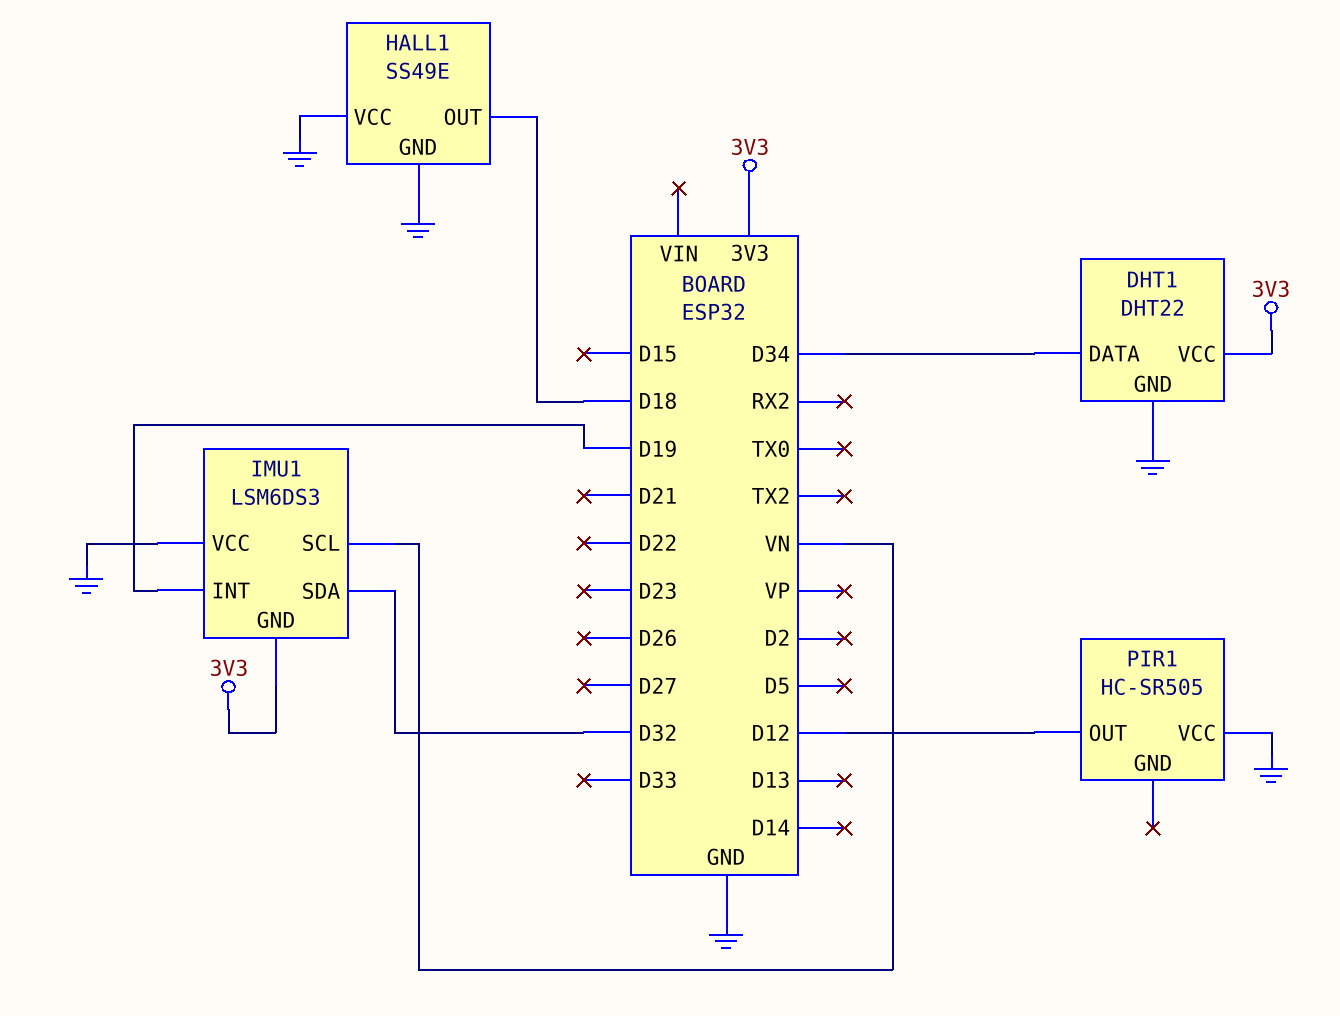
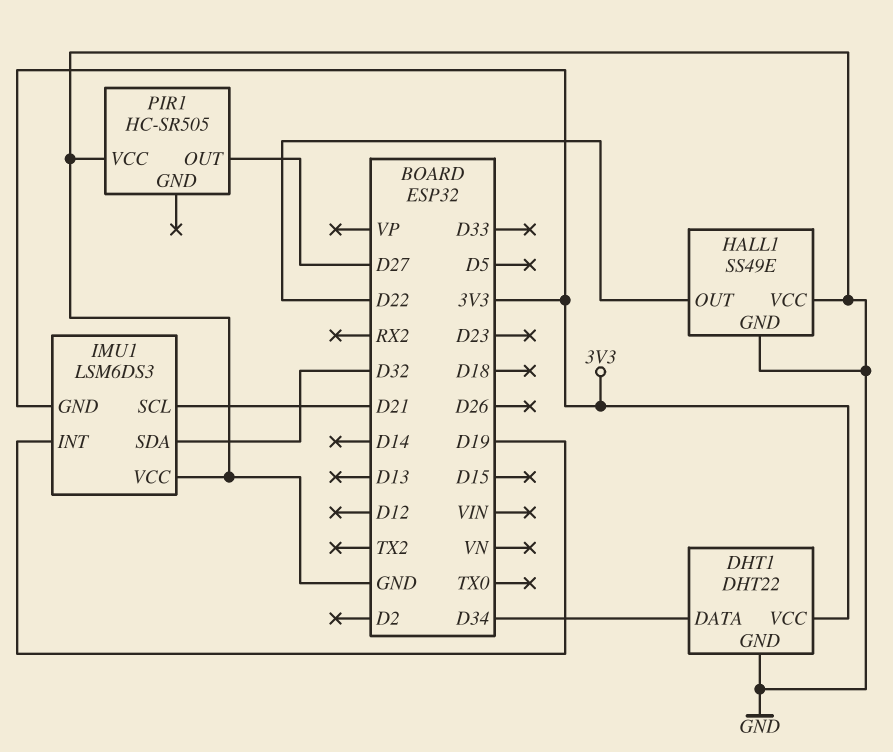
HALL1 pin OUT: D18 -> D22
IMU1 pin SCL: VN -> D21
PIR1 pin OUT: D12 -> D27

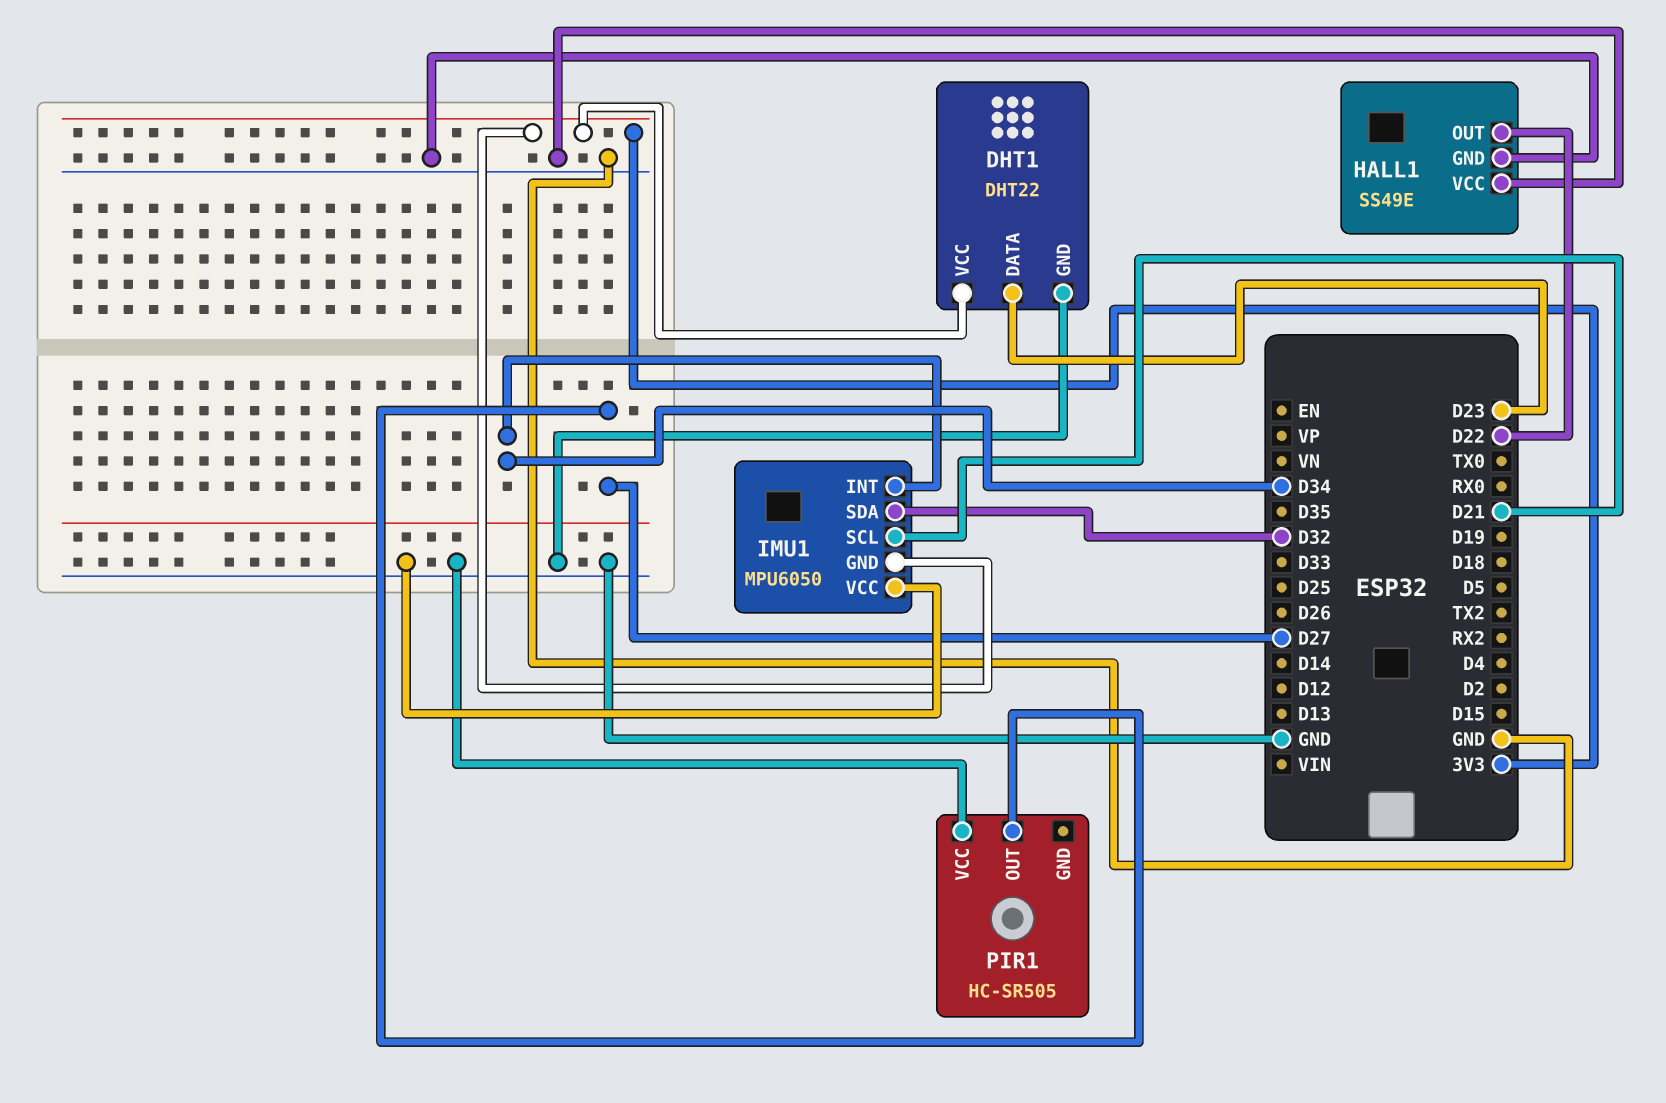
DHT1 pin DATA: D34 -> D23
IMU1: LSM6DS3 -> MPU6050
IMU1 pin INT: D19 -> D34

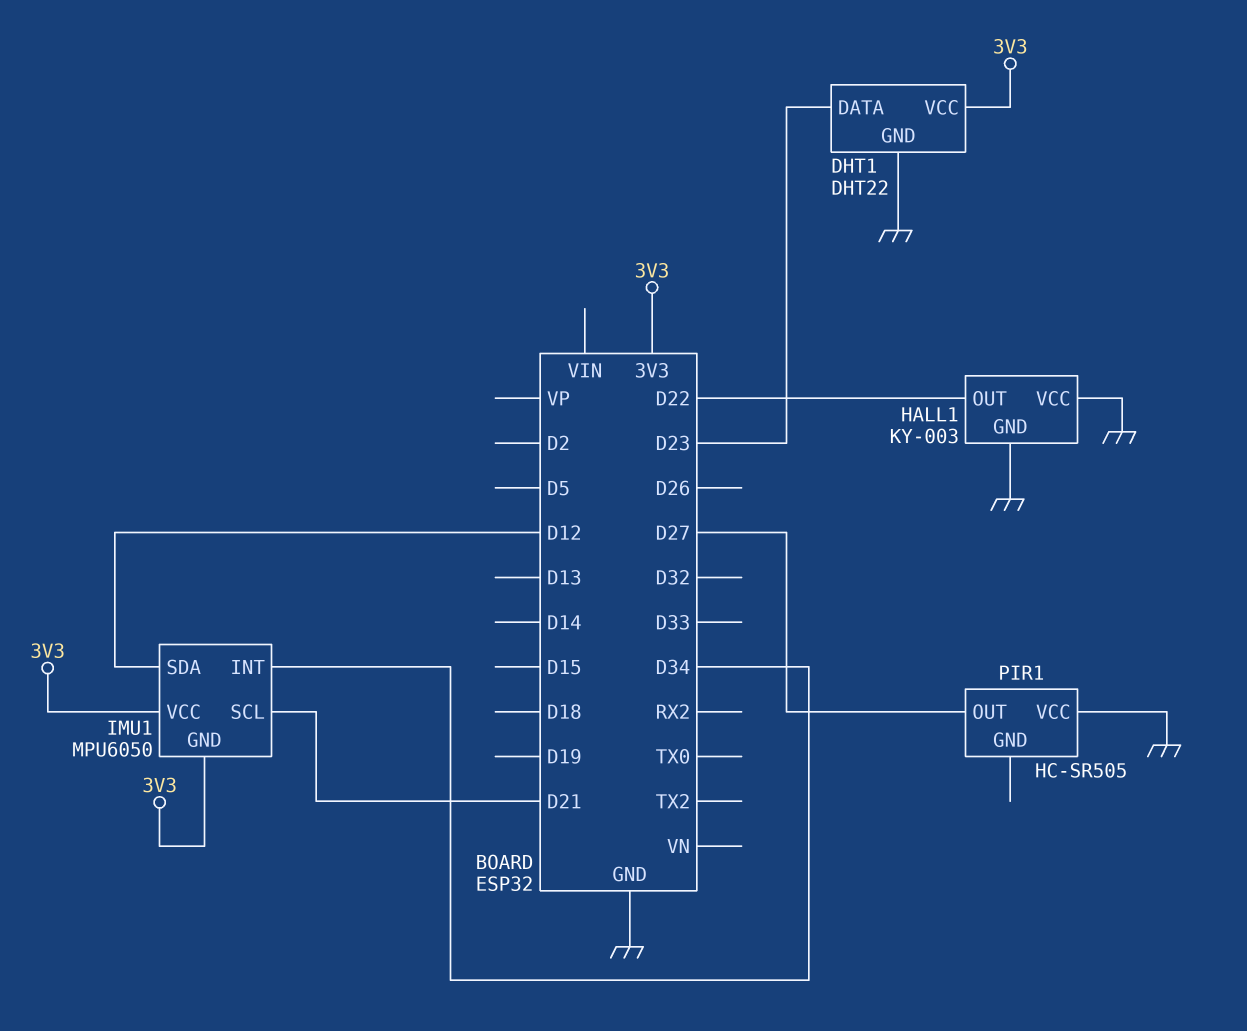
HALL1: SS49E -> KY-003
IMU1 pin SDA: D32 -> D12
IMU1 pin VCC: GND -> 3V3

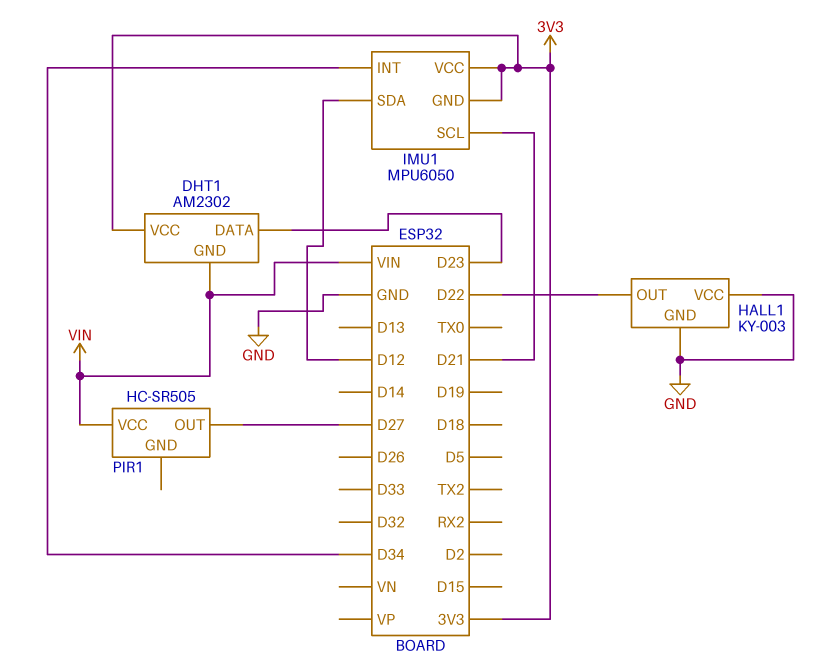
DHT1: DHT22 -> AM2302
DHT1 pin GND: GND -> VIN
PIR1 pin VCC: GND -> VIN

